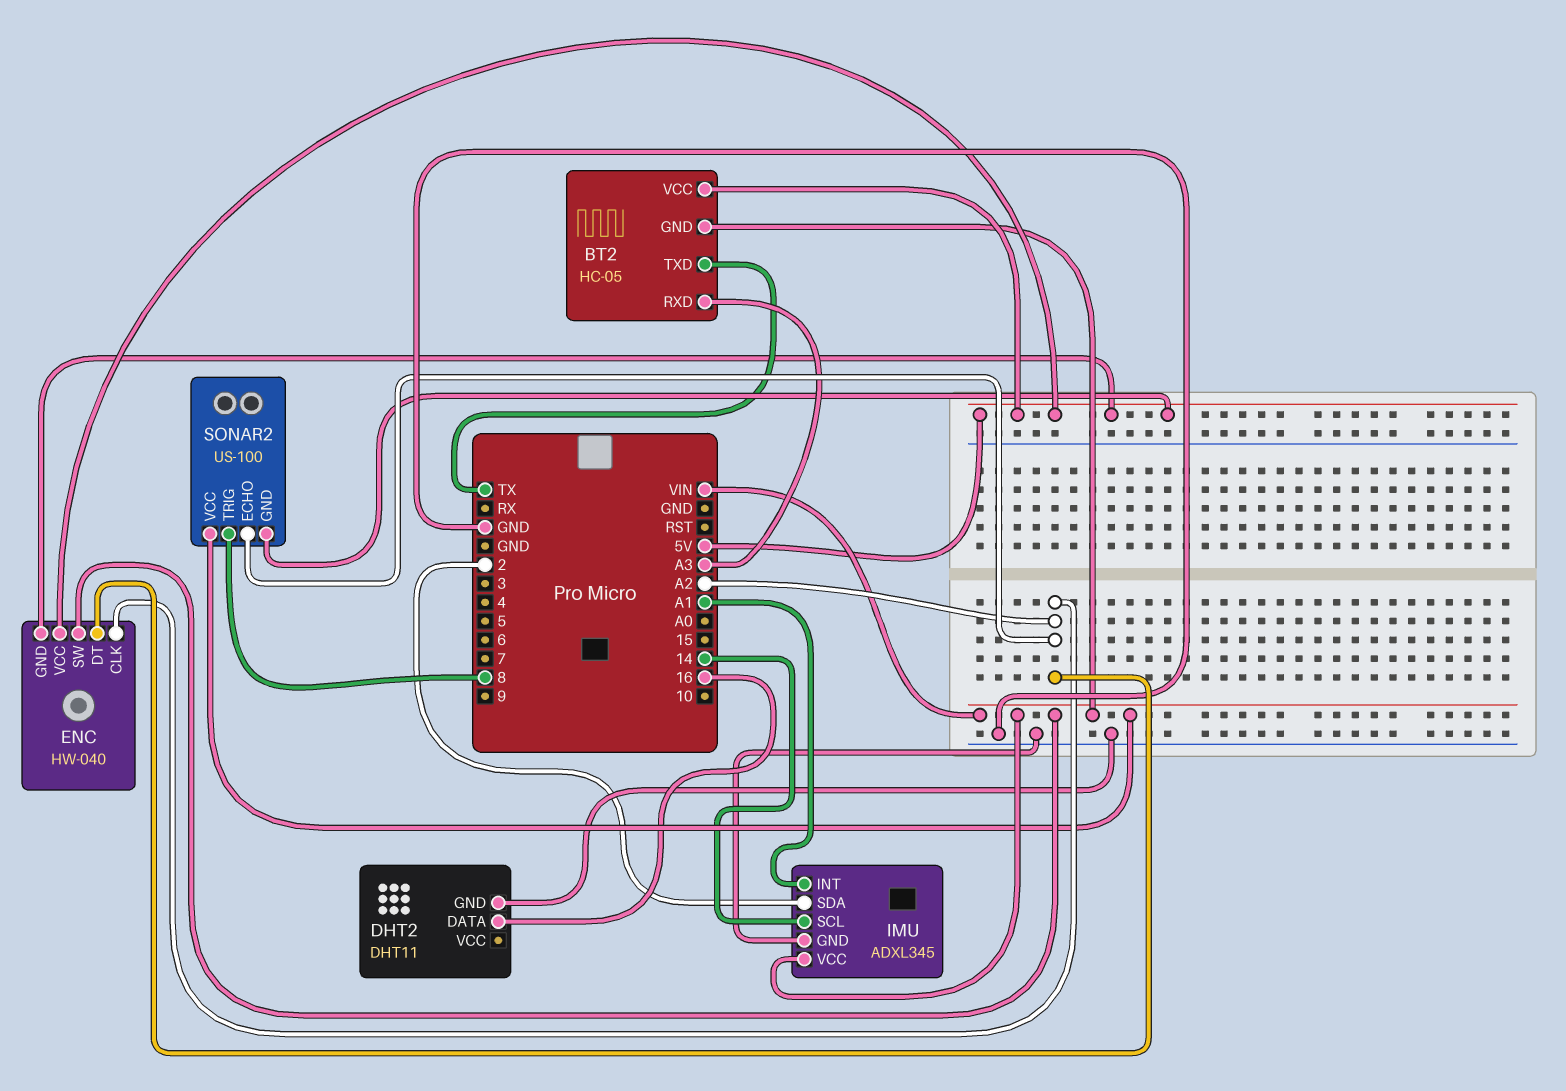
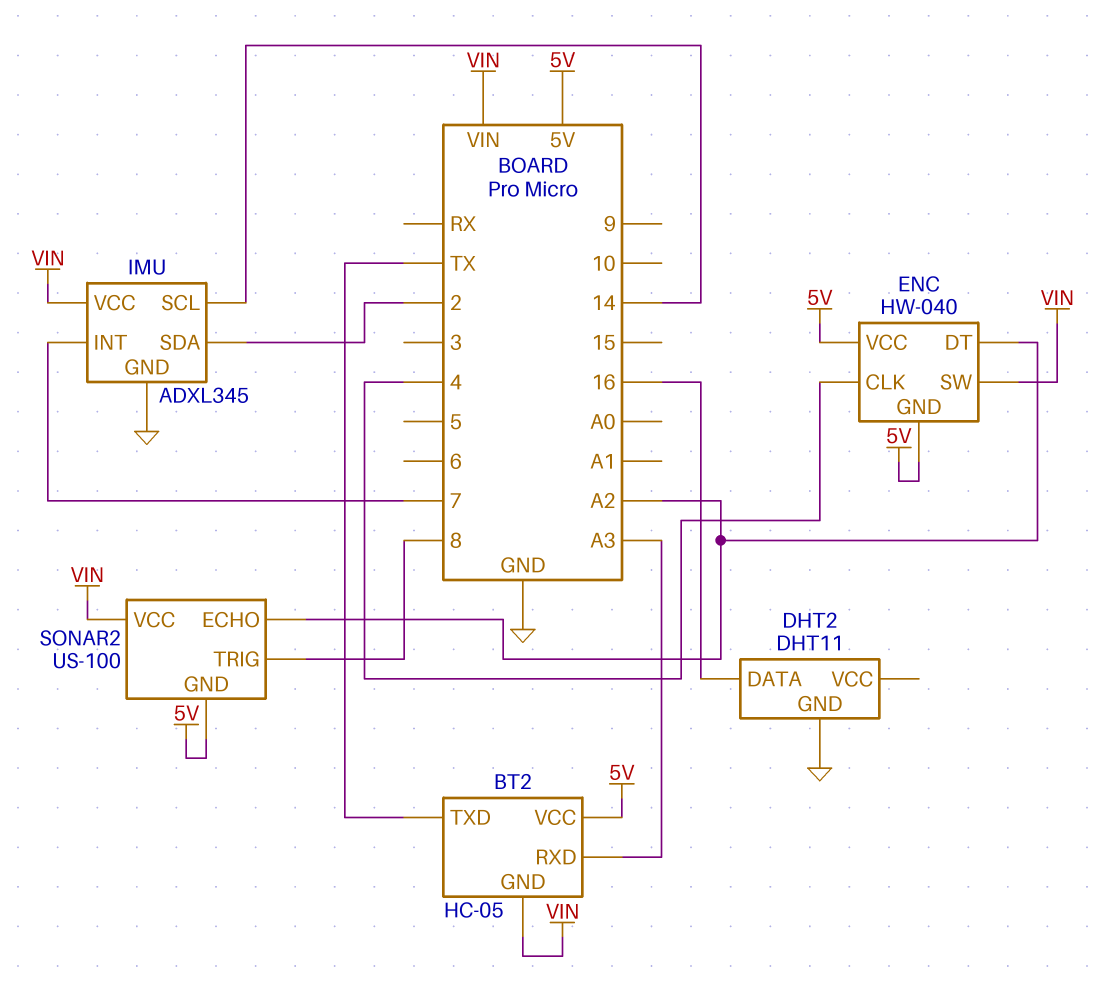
ENC pin CLK: A2 -> 4
IMU pin INT: A1 -> 7

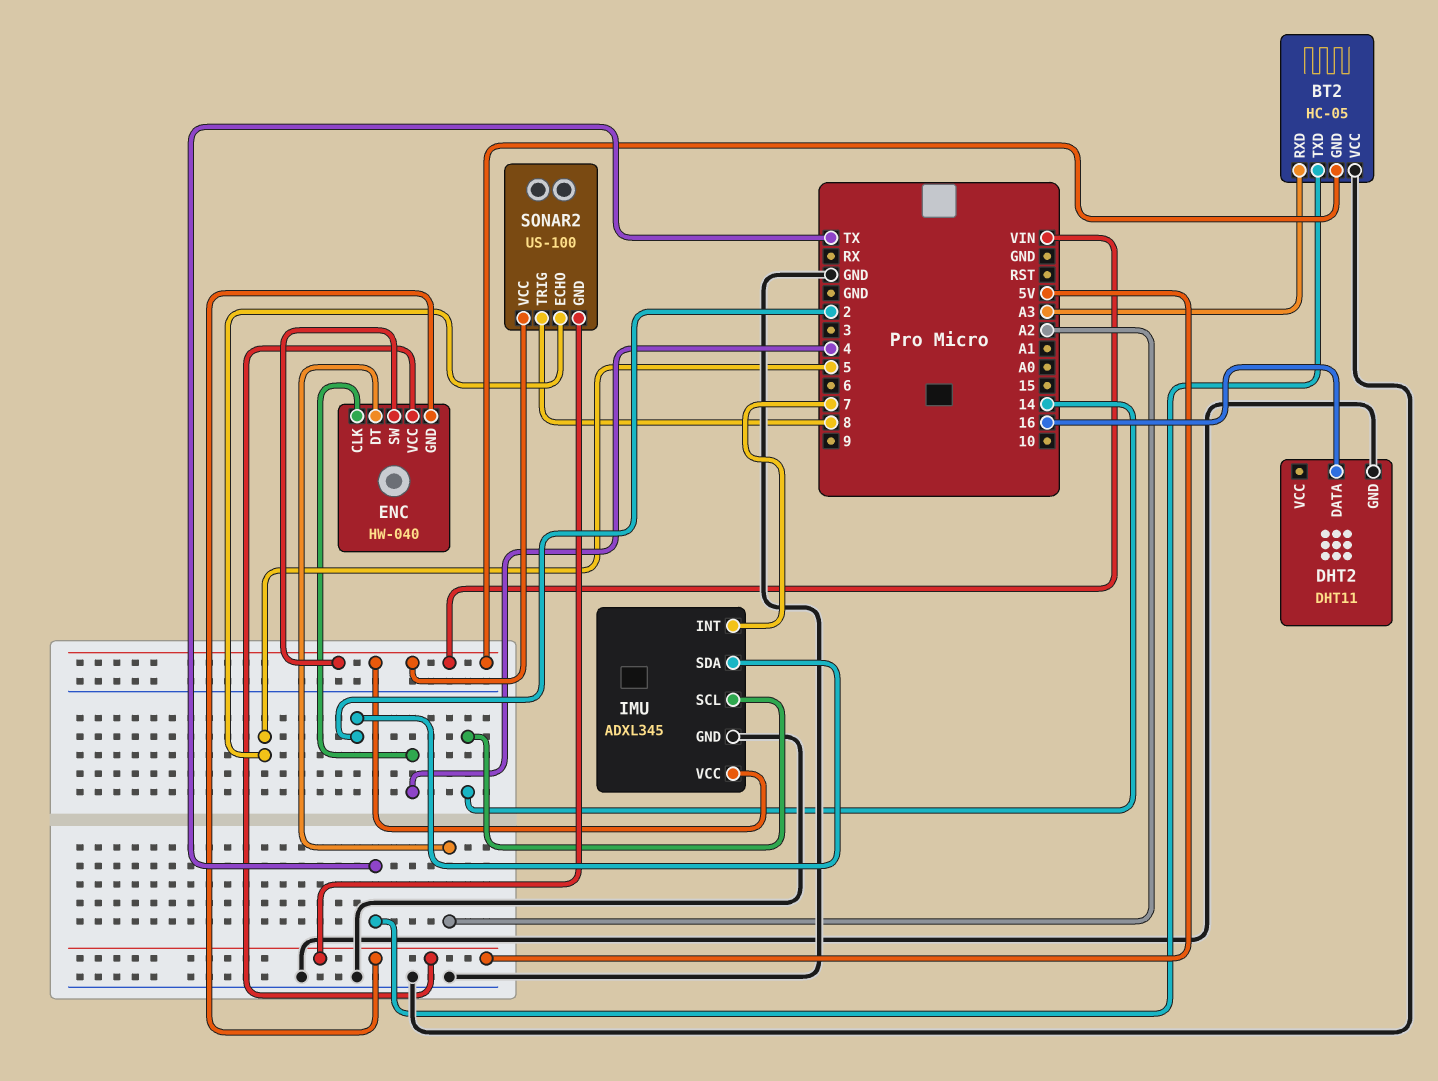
BT2 pin VCC: 5V -> GND
SONAR2 pin ECHO: A2 -> 5

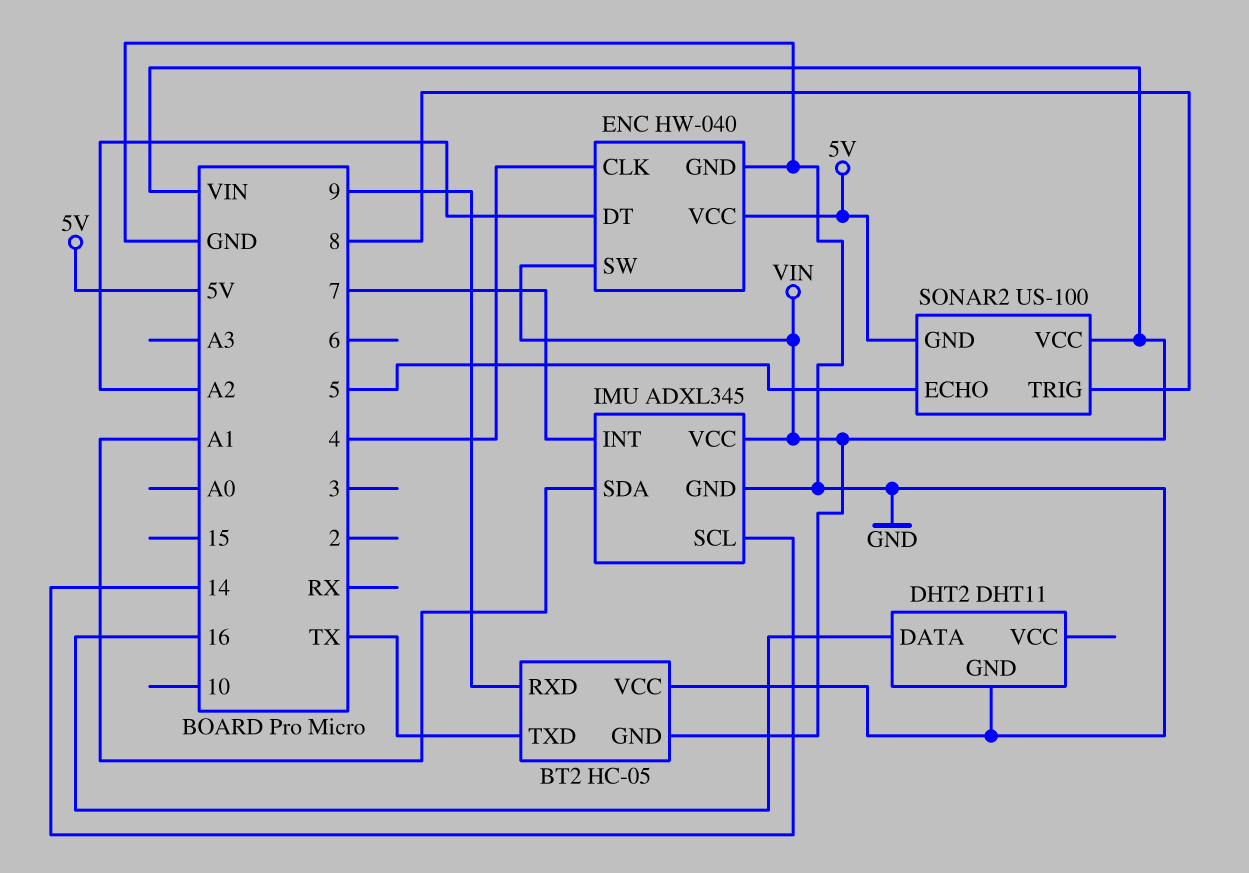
BT2 pin RXD: A3 -> 9
ENC pin GND: 5V -> GND
IMU pin SDA: 2 -> A1

